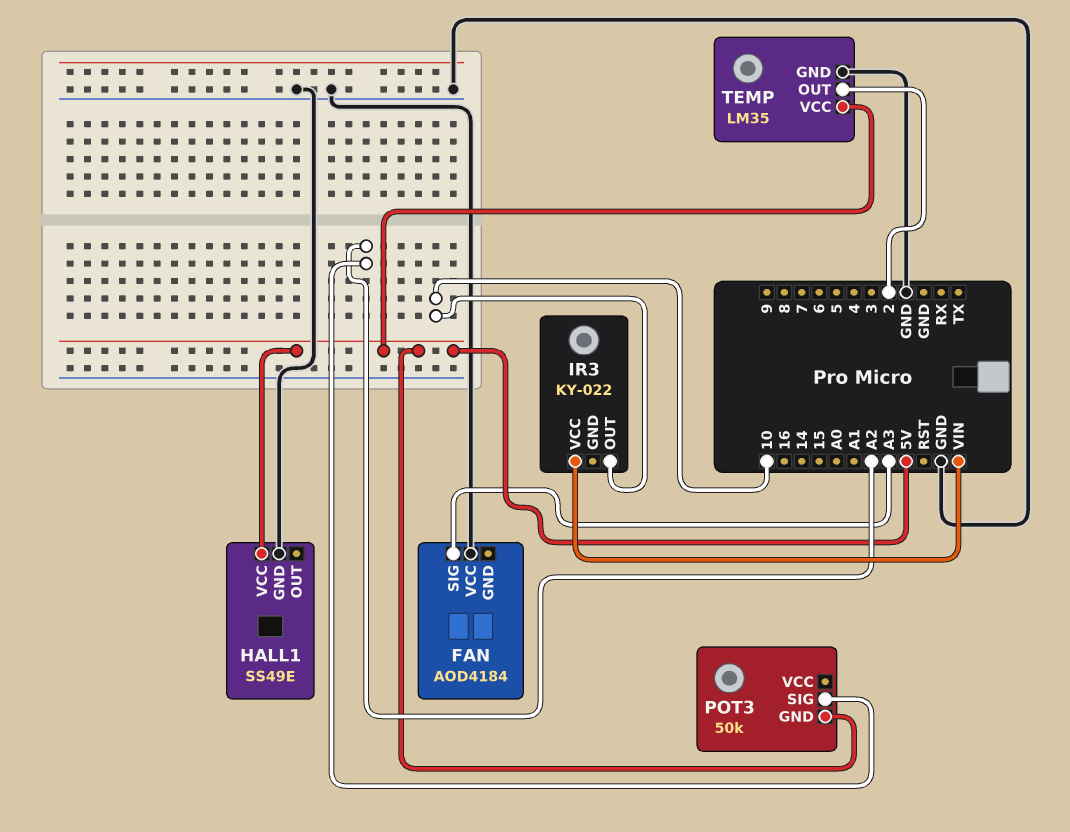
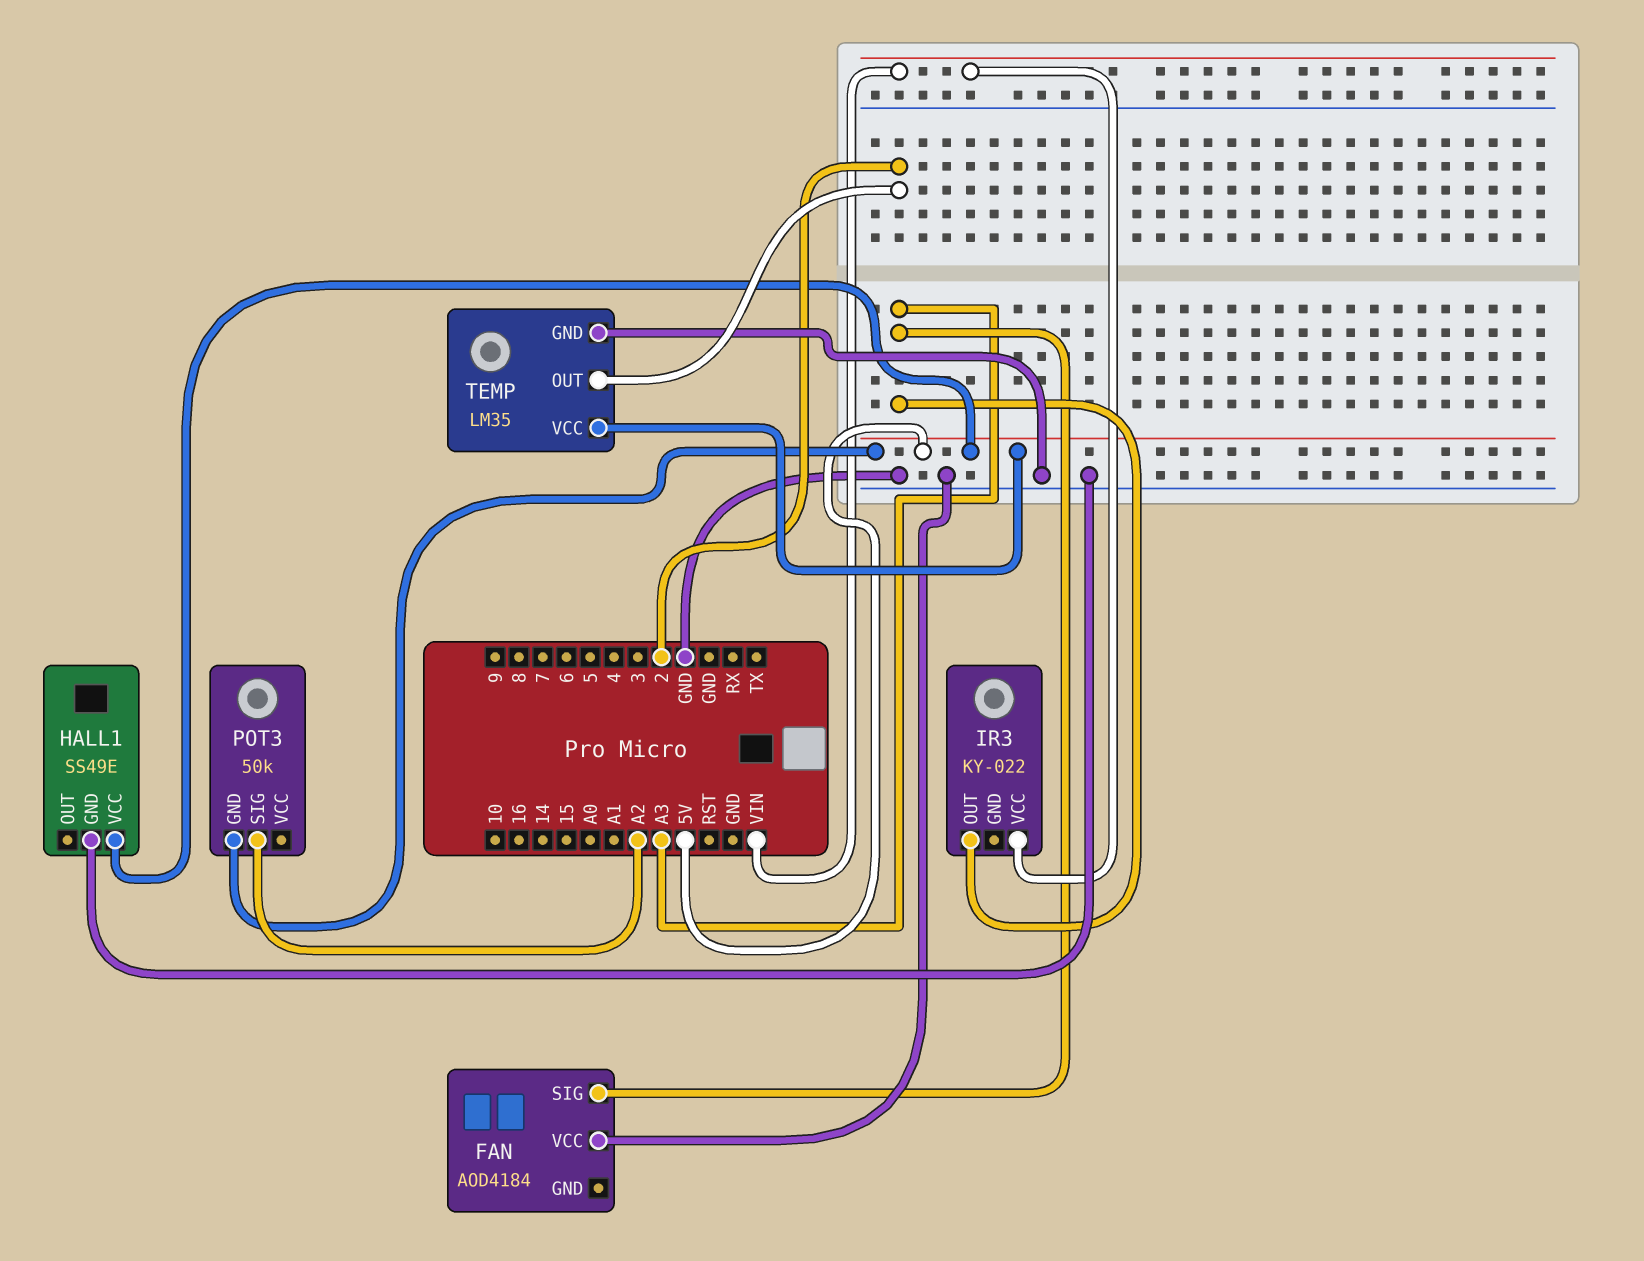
IR3 pin OUT: 10 -> A3

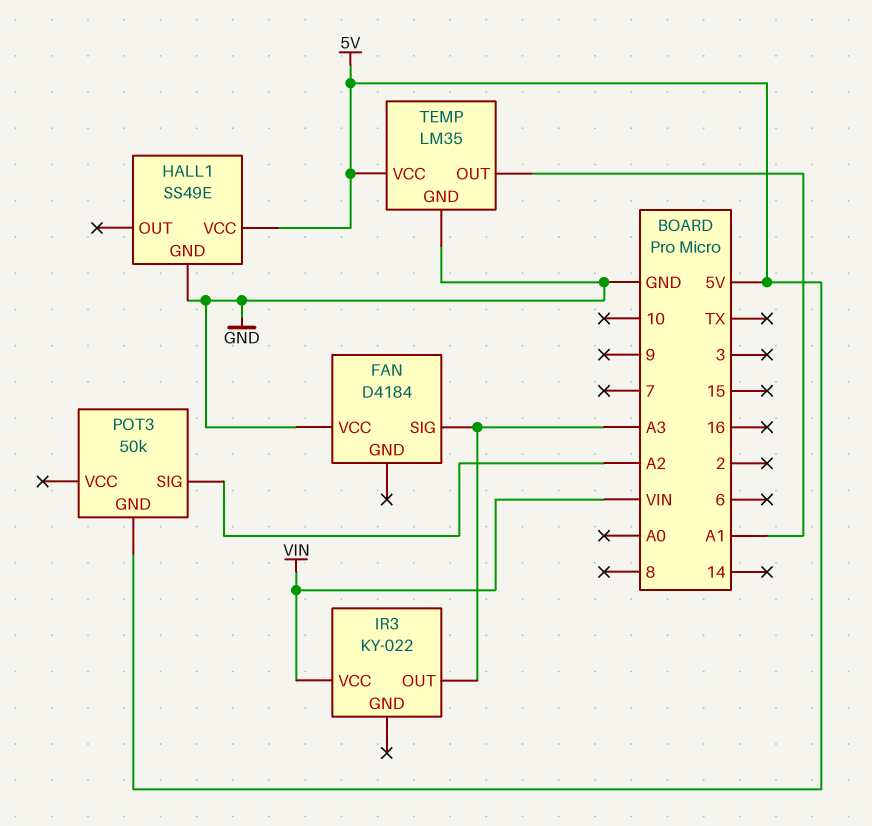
FAN: AOD4184 -> D4184
TEMP pin OUT: 2 -> A1

